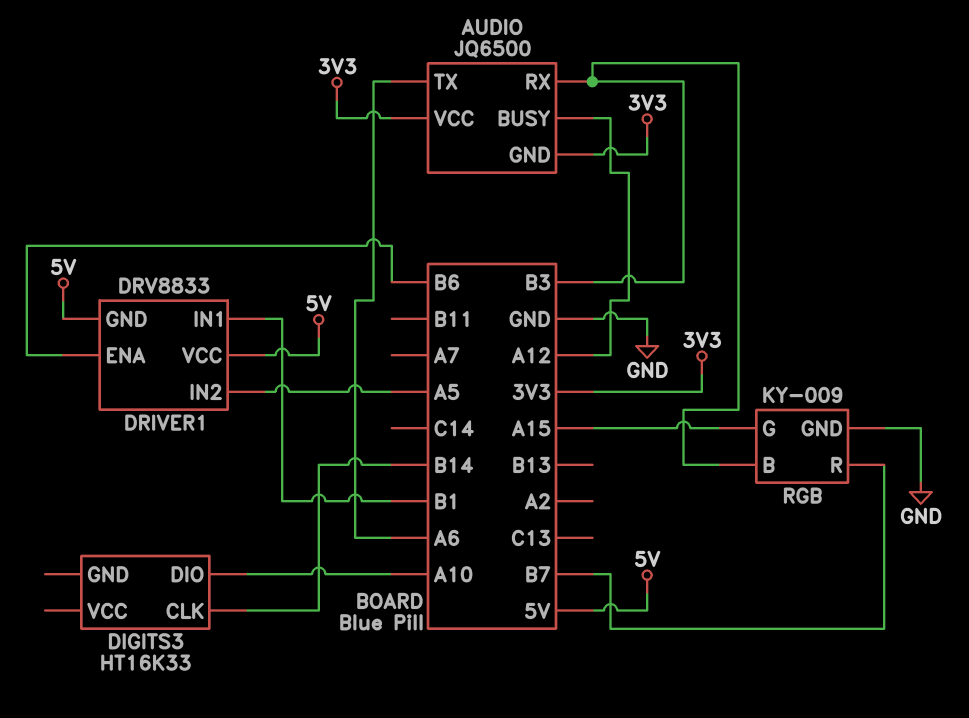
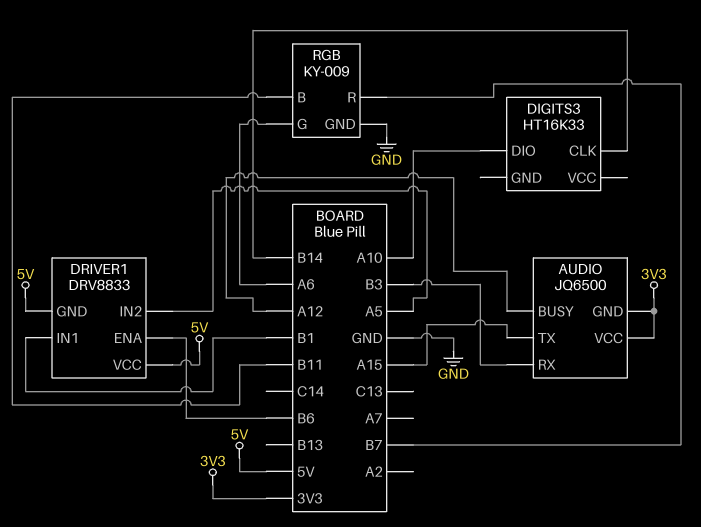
AUDIO pin TX: A6 -> A15
RGB pin B: B3 -> B11
RGB pin G: A15 -> A6

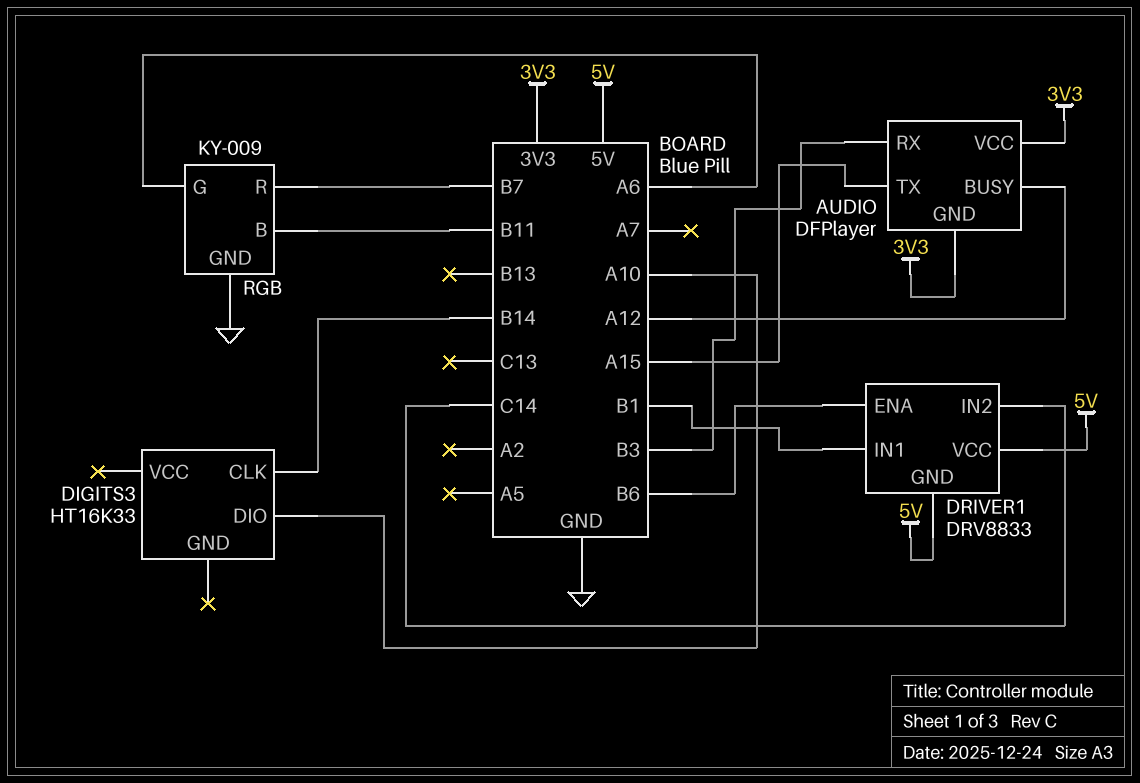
AUDIO: JQ6500 -> DFPlayer
DRIVER1 pin IN2: A5 -> C14

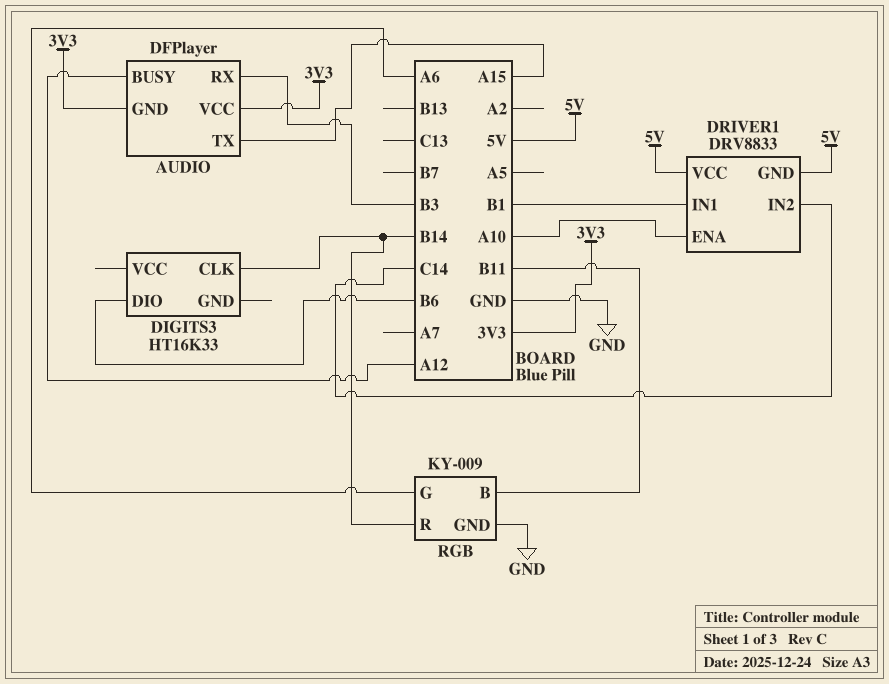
DIGITS3 pin DIO: A10 -> B6
DRIVER1 pin ENA: B6 -> A10
RGB pin R: B7 -> B14

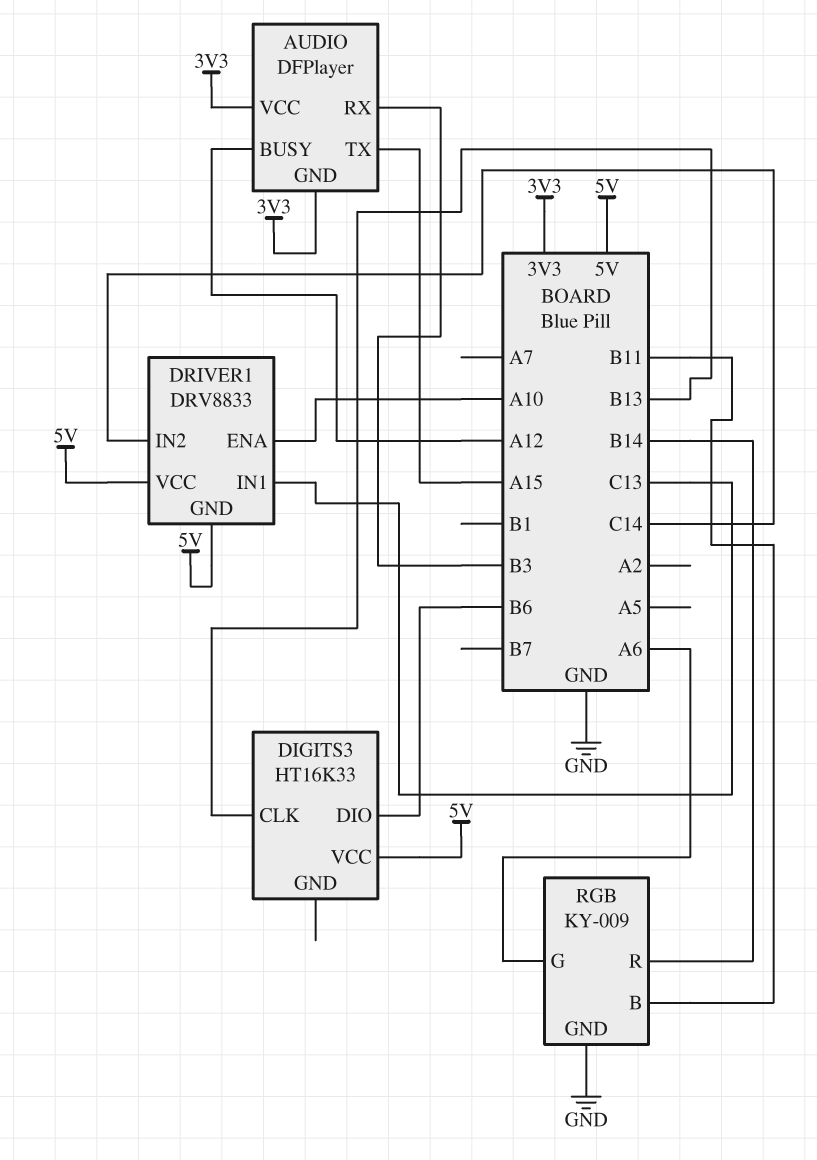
DIGITS3 pin CLK: B14 -> B13
DIGITS3 pin VCC: none -> 5V
DRIVER1 pin IN1: B1 -> C13

